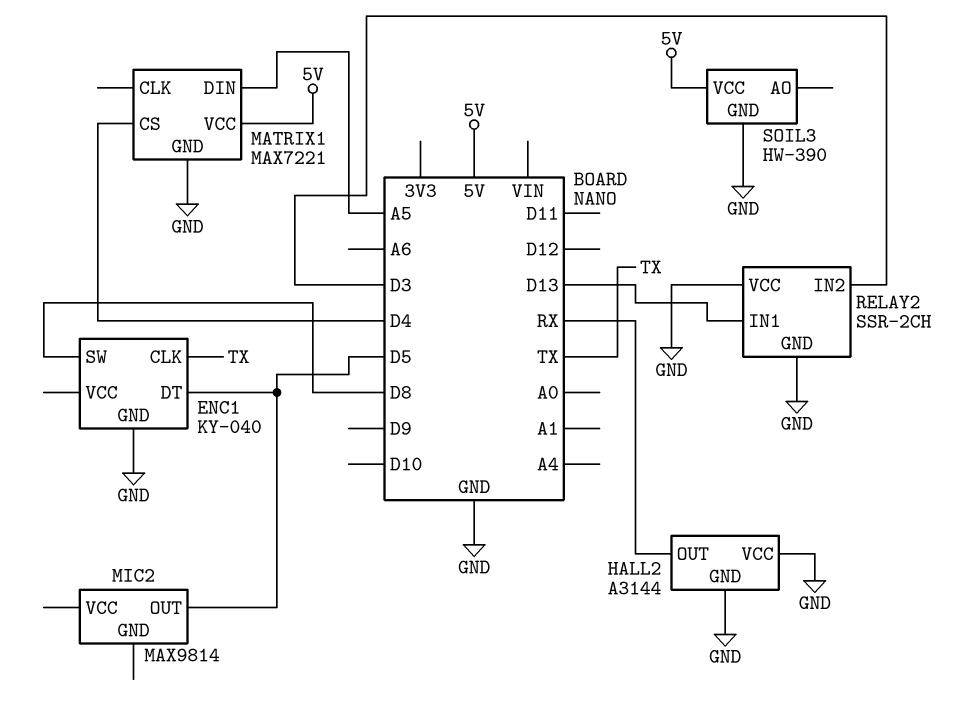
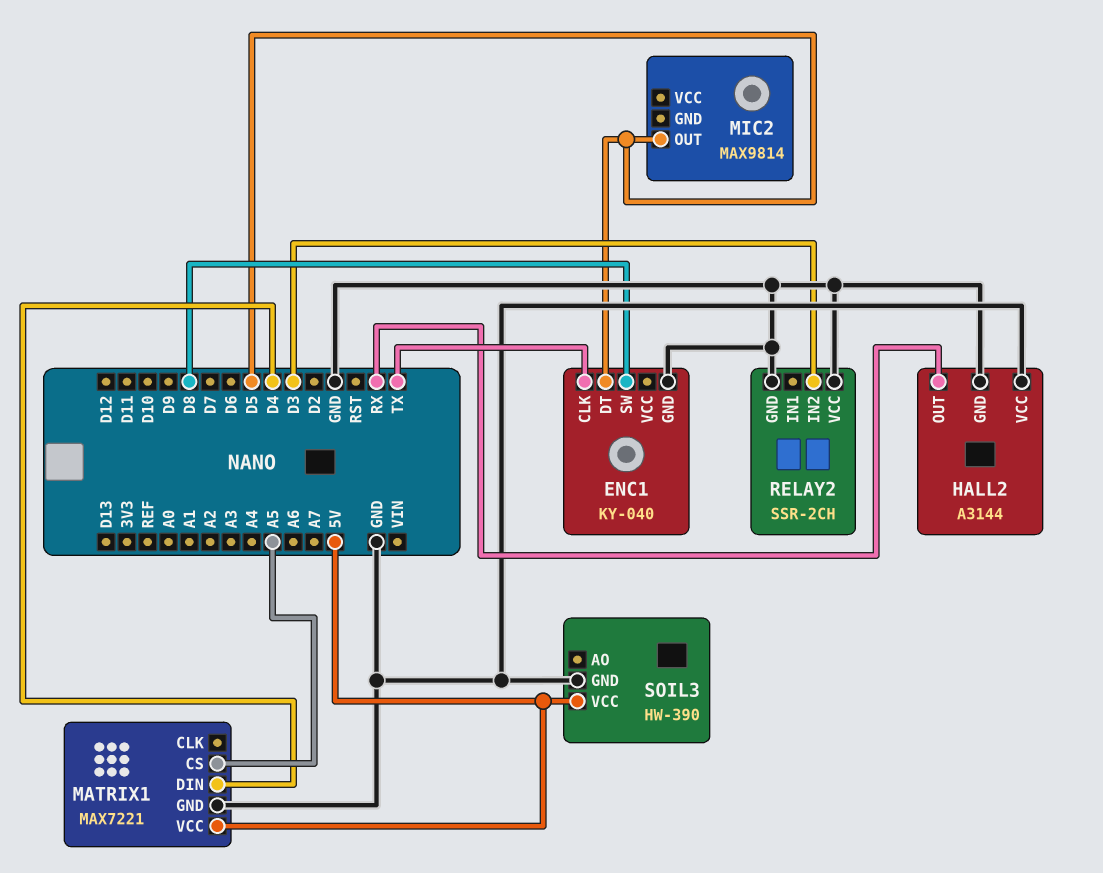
MATRIX1 pin CS: D4 -> A5
MATRIX1 pin DIN: A5 -> D4
RELAY2 pin IN1: D13 -> none

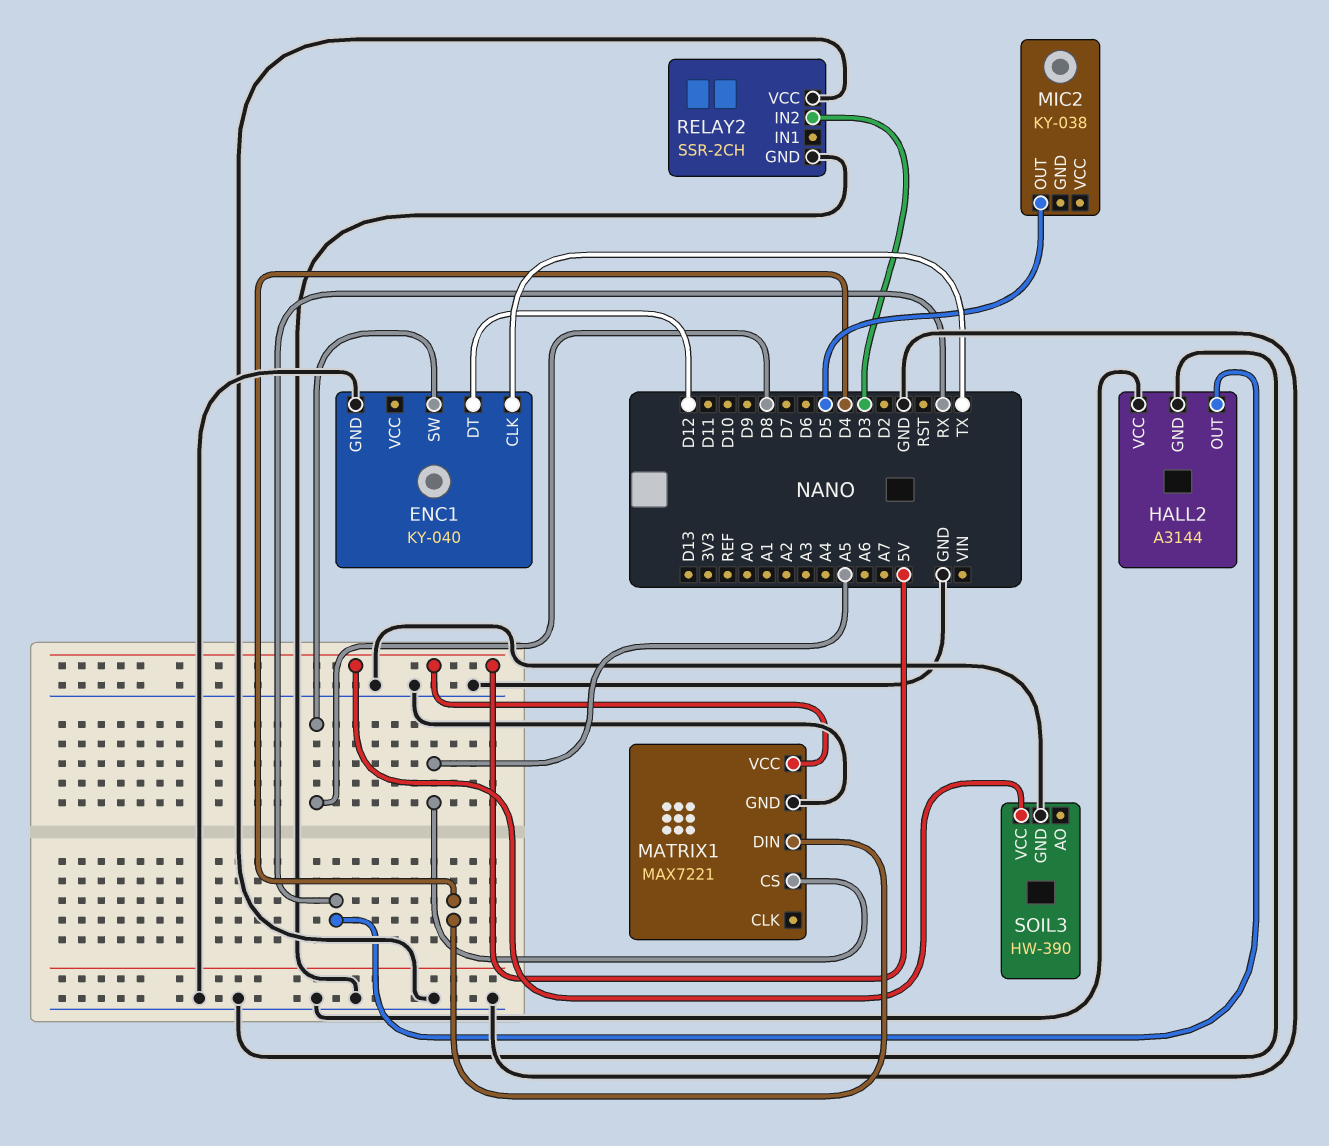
ENC1 pin DT: D5 -> D12
MIC2: MAX9814 -> KY-038

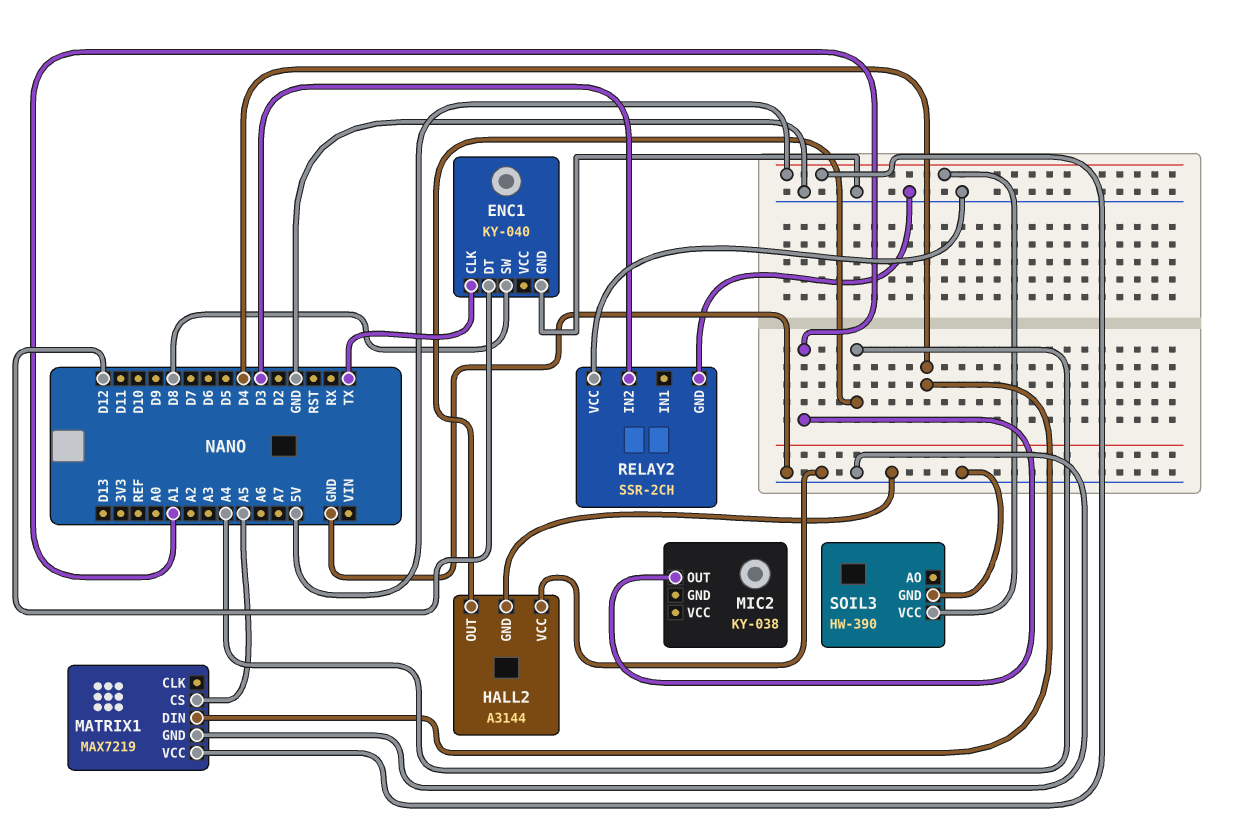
HALL2 pin OUT: RX -> A4
MATRIX1: MAX7221 -> MAX7219
MIC2 pin OUT: D5 -> A1

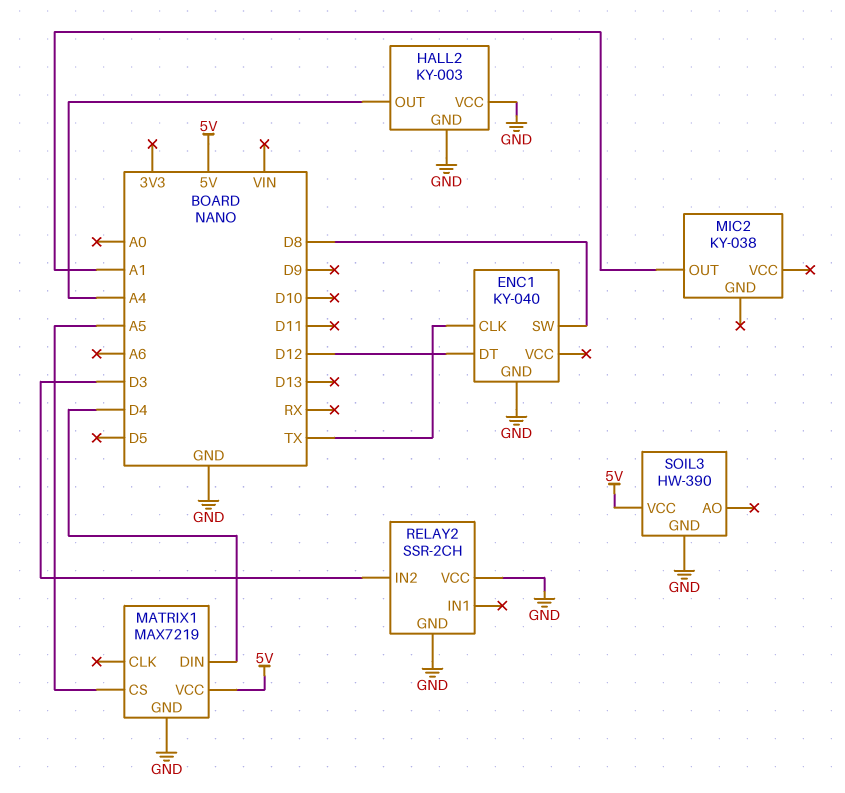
HALL2: A3144 -> KY-003

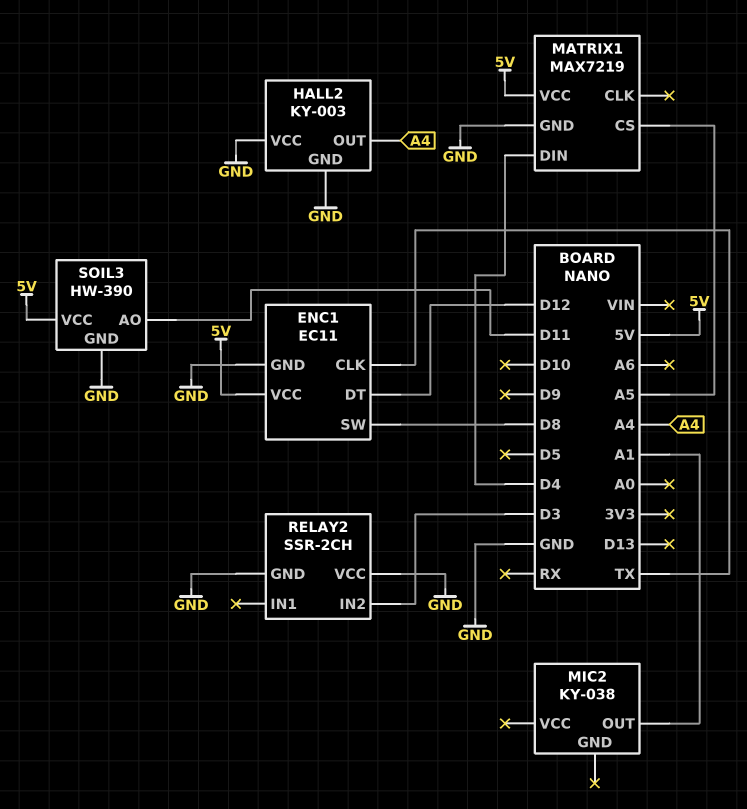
ENC1: KY-040 -> EC11
ENC1 pin VCC: none -> 5V
SOIL3 pin AO: none -> D11

